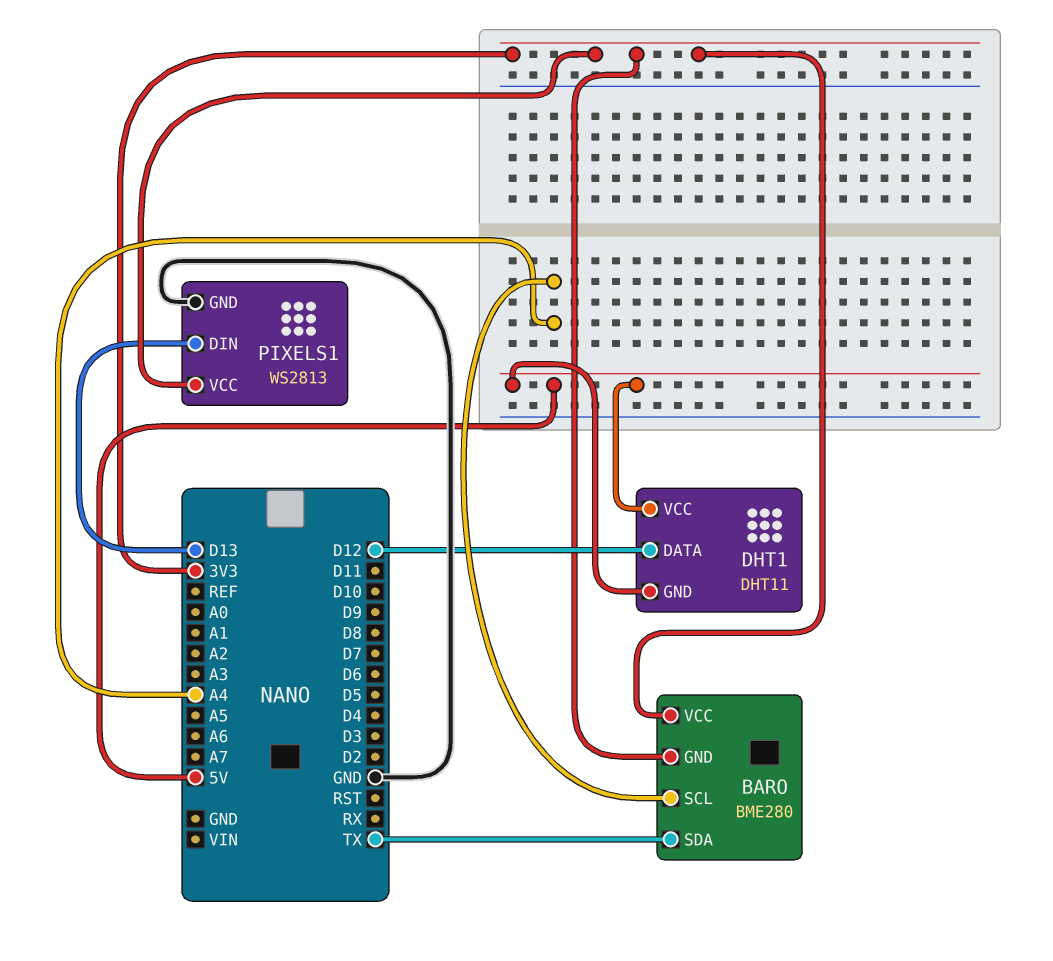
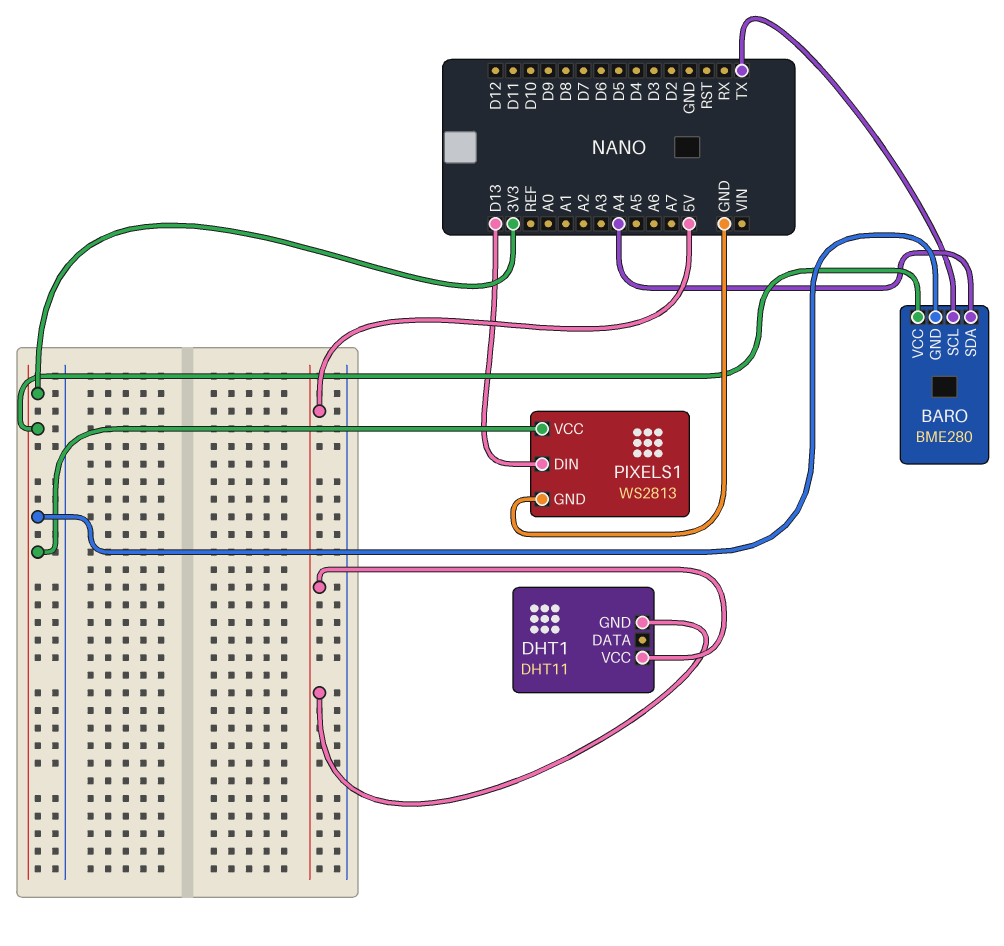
BARO pin SCL: A4 -> TX
BARO pin SDA: TX -> A4
DHT1 pin DATA: D12 -> none

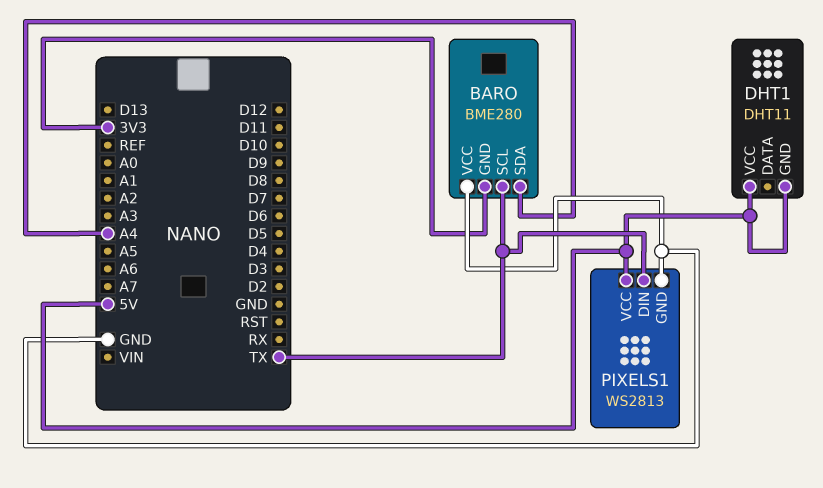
BARO pin VCC: 3V3 -> GND
PIXELS1 pin DIN: D13 -> TX
PIXELS1 pin VCC: 3V3 -> 5V

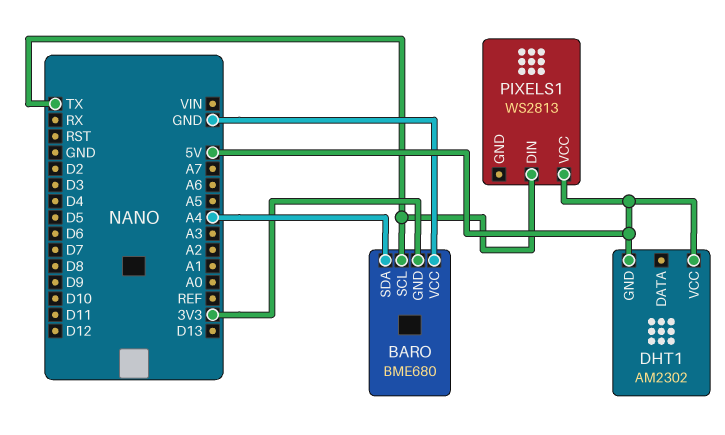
BARO: BME280 -> BME680
DHT1: DHT11 -> AM2302
PIXELS1 pin GND: GND -> none

